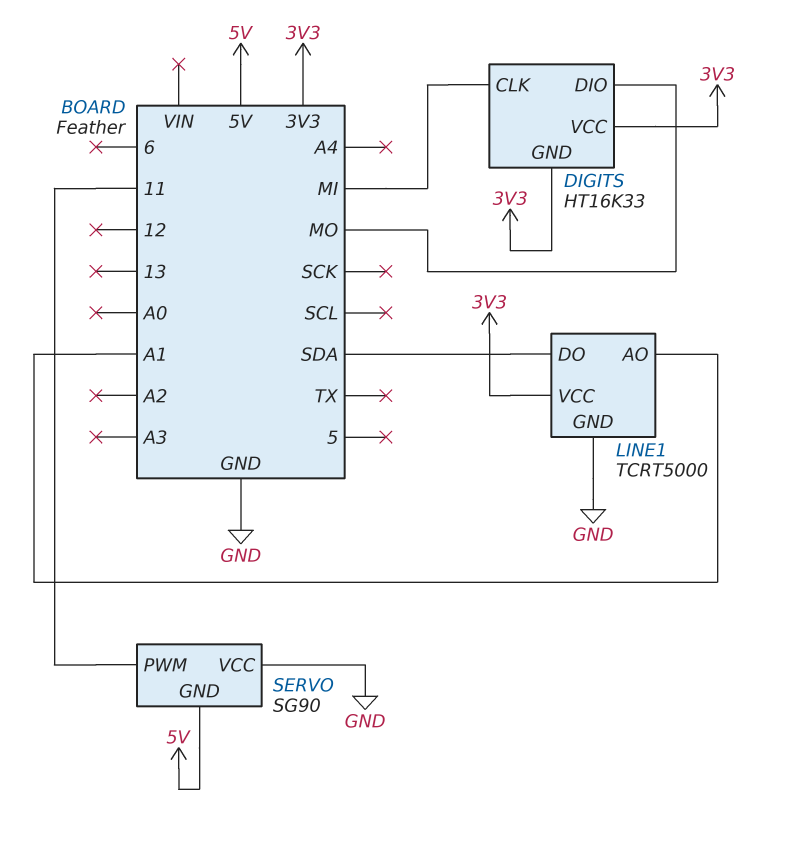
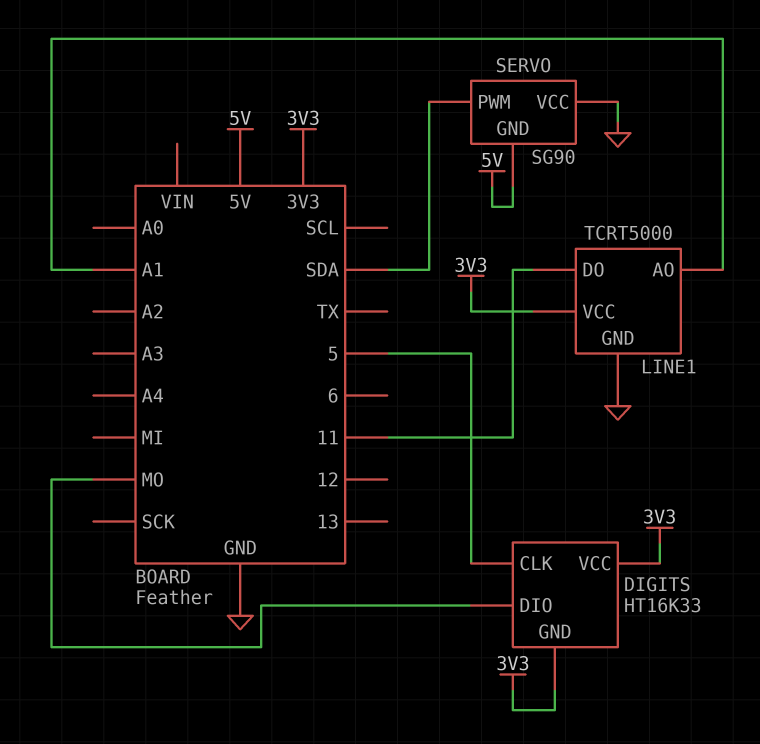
DIGITS pin CLK: MI -> 5
LINE1 pin DO: SDA -> 11
SERVO pin PWM: 11 -> SDA

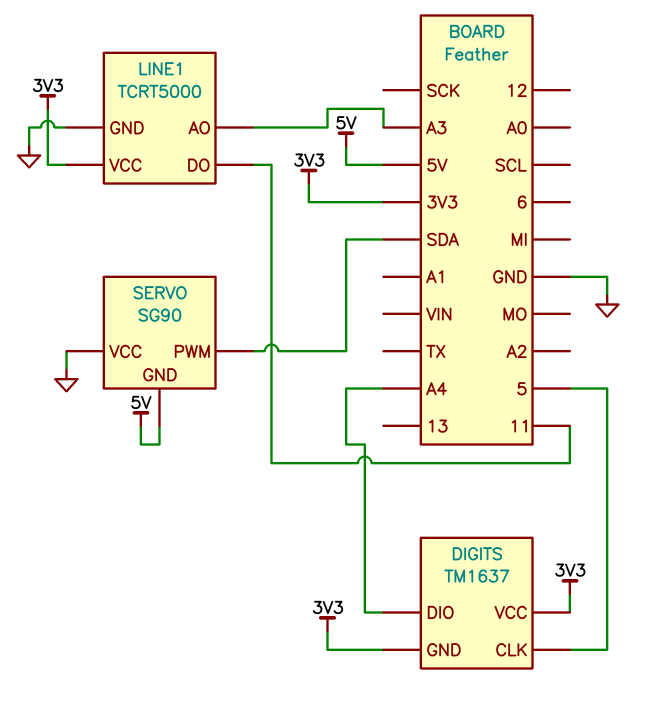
DIGITS: HT16K33 -> TM1637
DIGITS pin DIO: MO -> A4
LINE1 pin AO: A1 -> A3

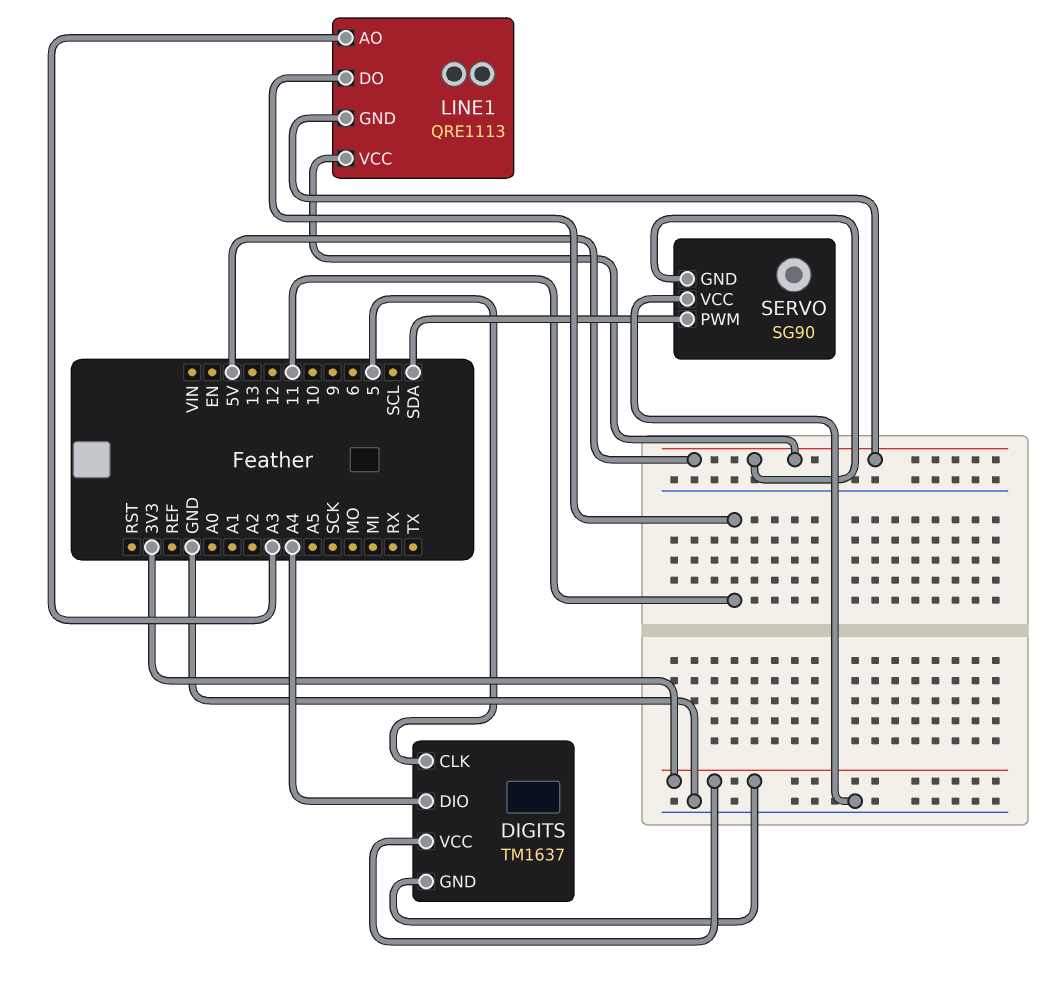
LINE1: TCRT5000 -> QRE1113
LINE1 pin GND: GND -> 5V
LINE1 pin VCC: 3V3 -> 5V

